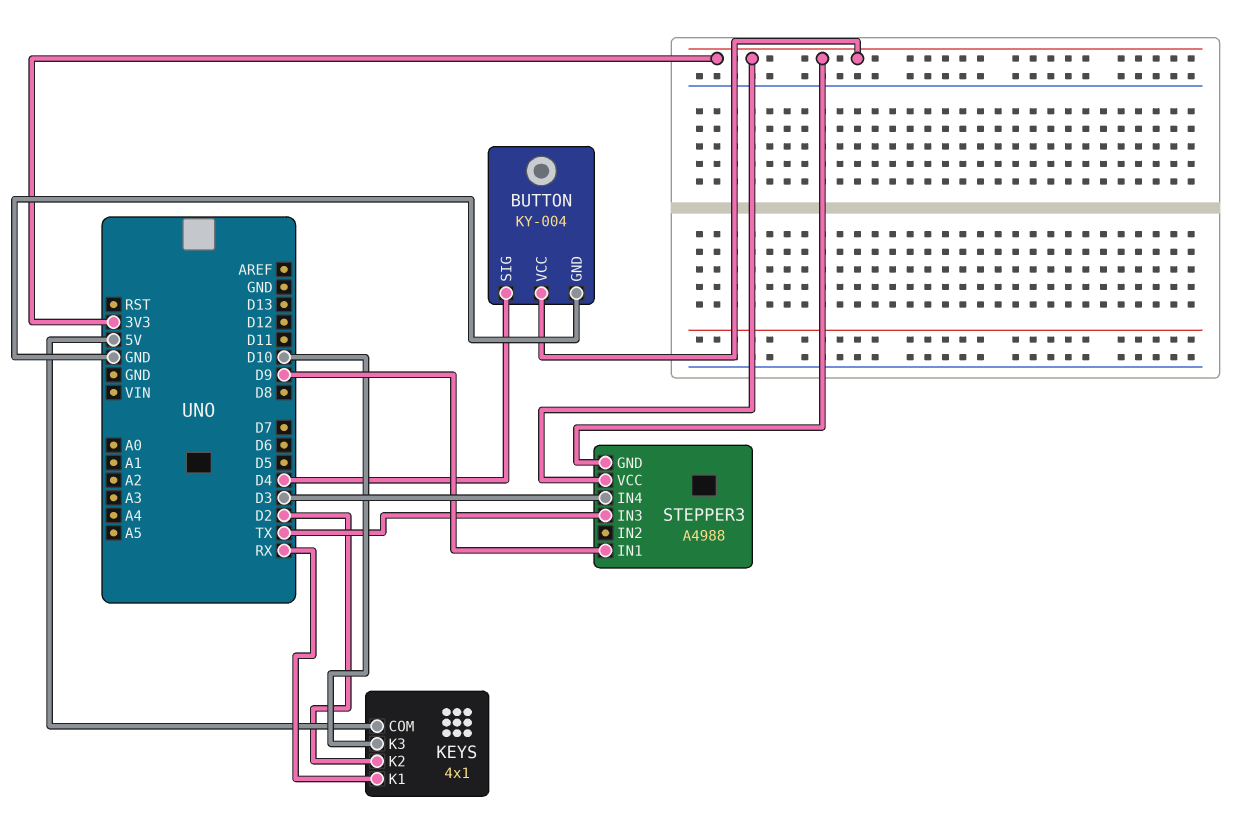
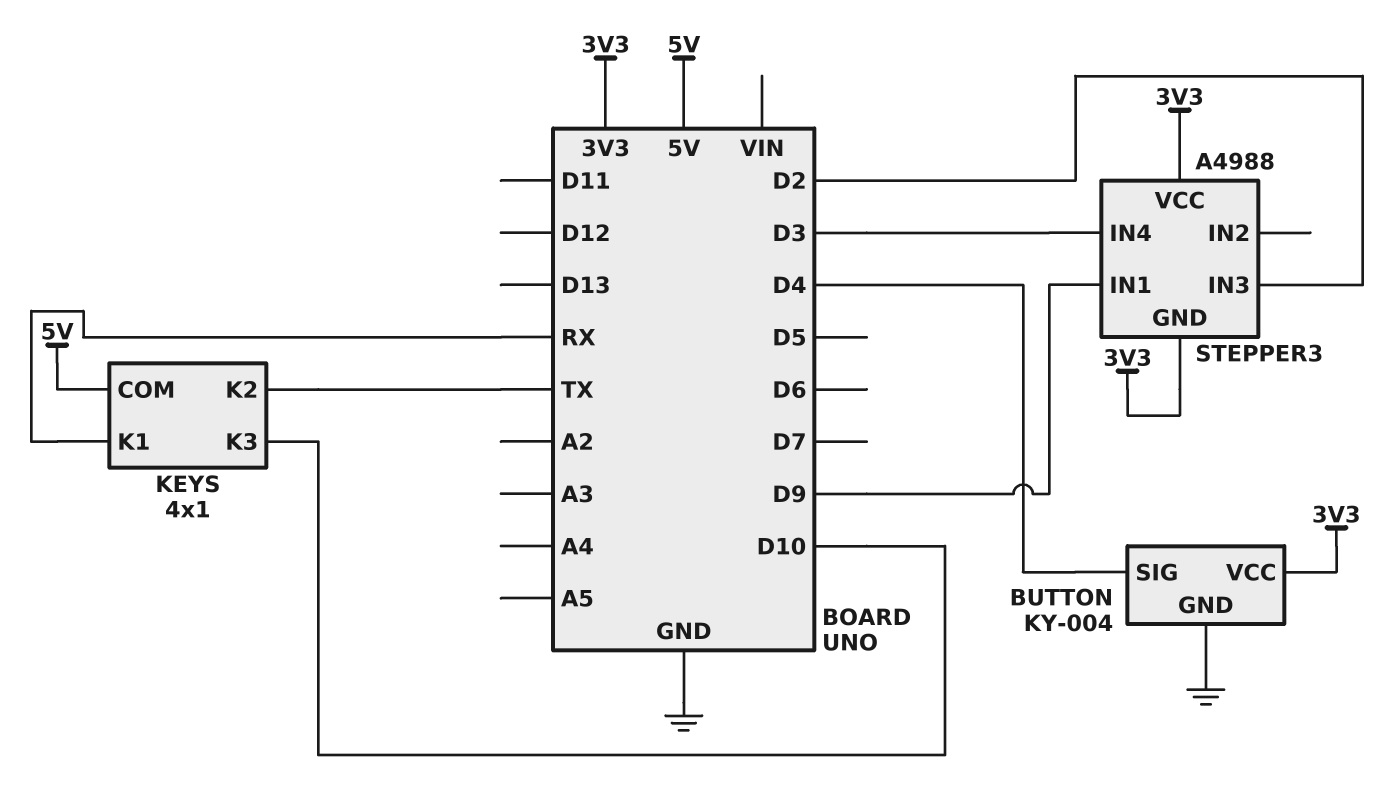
KEYS pin K2: D2 -> TX
STEPPER3 pin IN3: TX -> D2

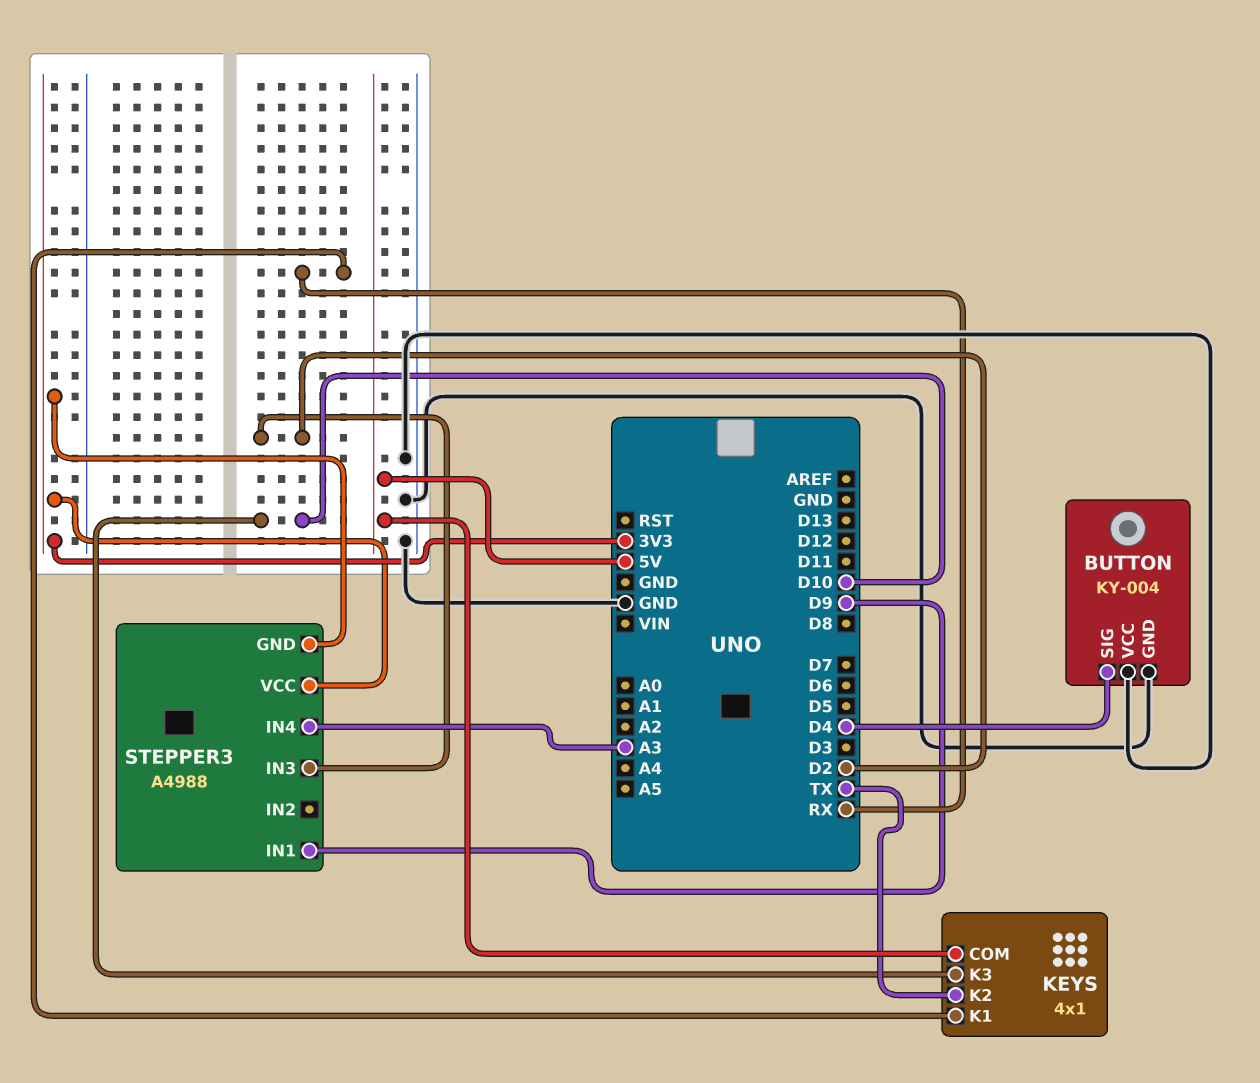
BUTTON pin VCC: 3V3 -> GND
STEPPER3 pin IN4: D3 -> A3

